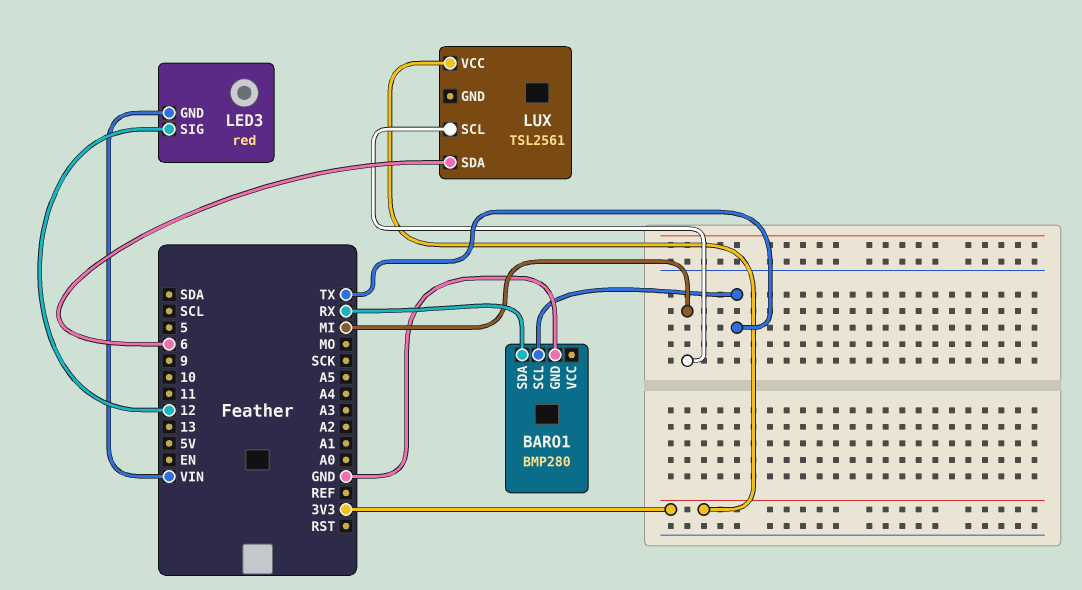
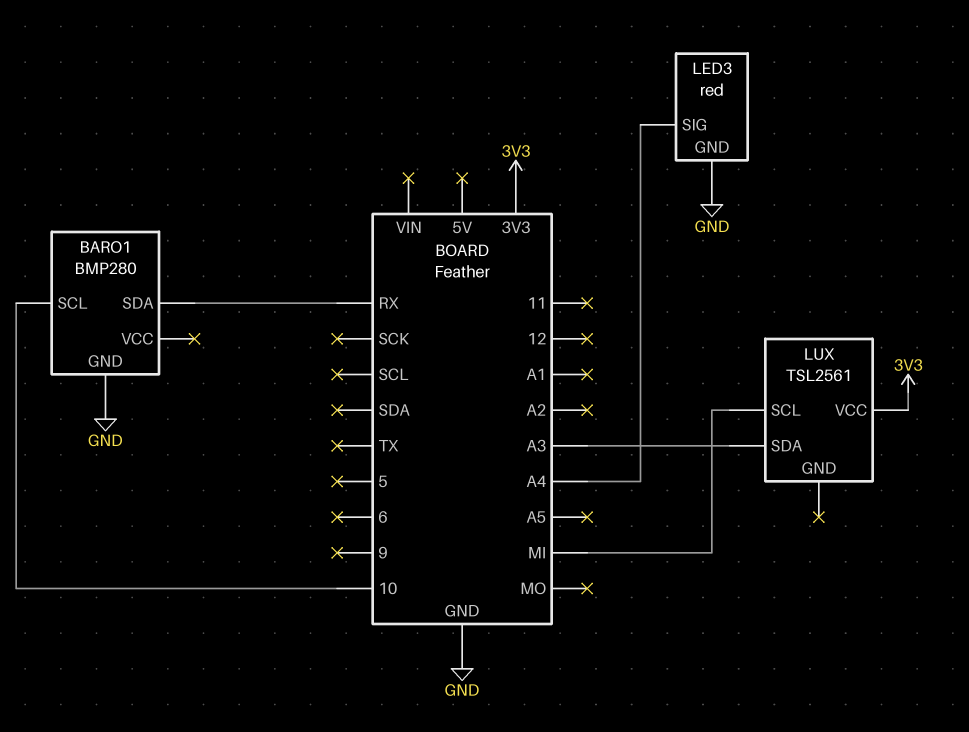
BARO1 pin SCL: TX -> 10
LED3 pin GND: VIN -> GND
LED3 pin SIG: 12 -> A4
LUX pin SDA: 6 -> A3

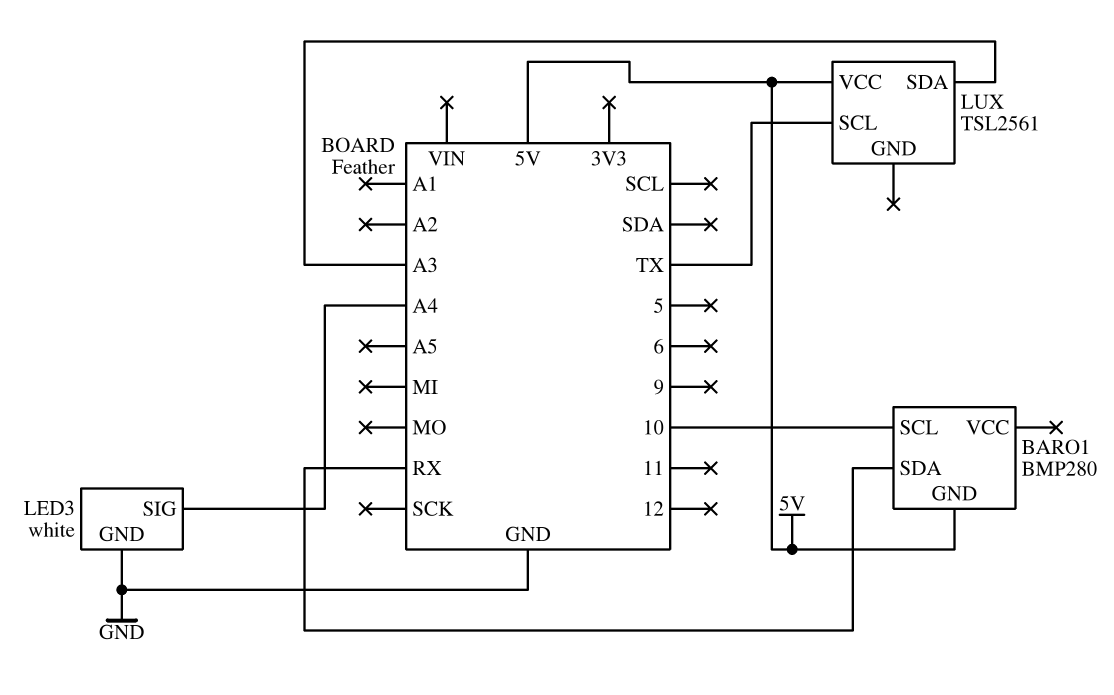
BARO1 pin GND: GND -> 5V
LED3: red -> white
LUX pin SCL: MI -> TX
LUX pin VCC: 3V3 -> 5V

